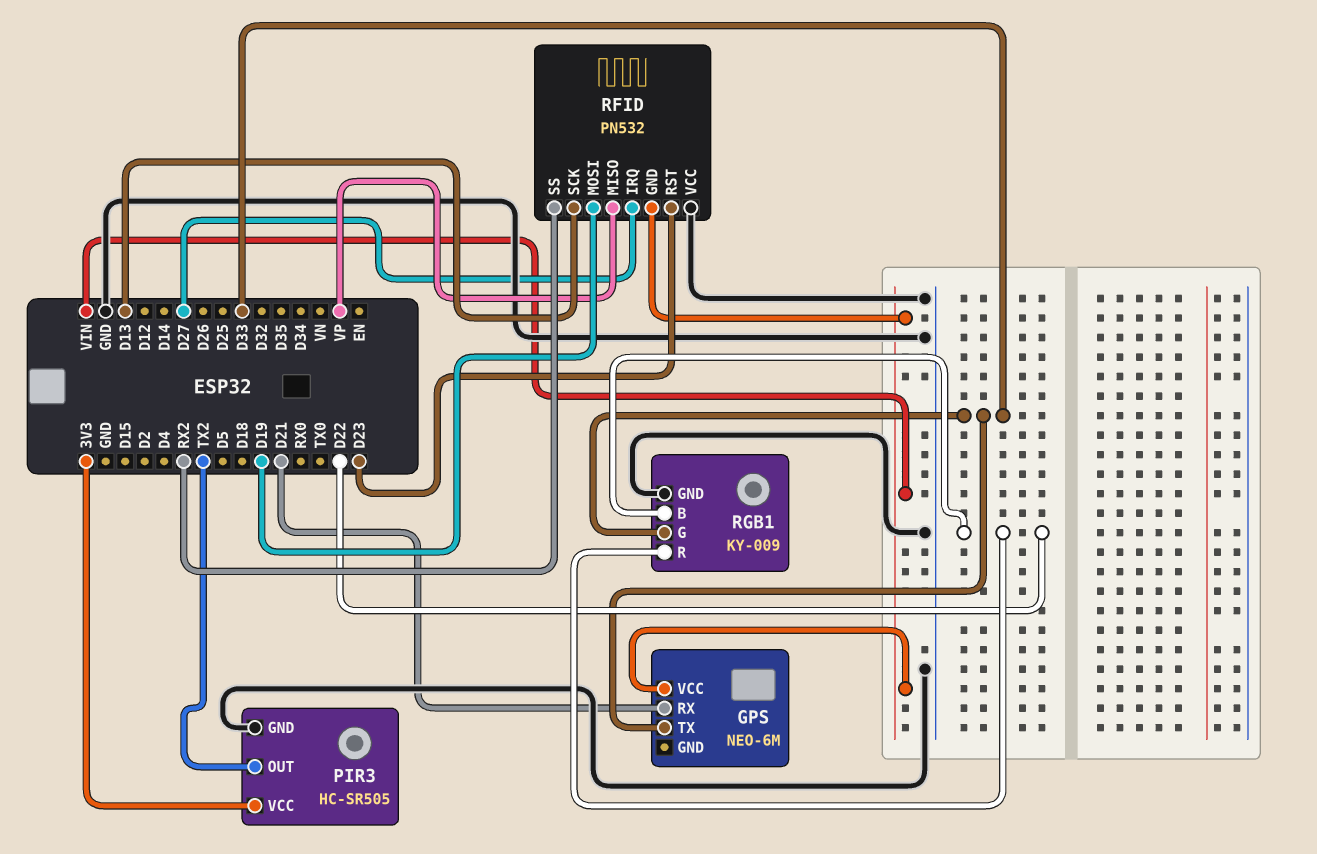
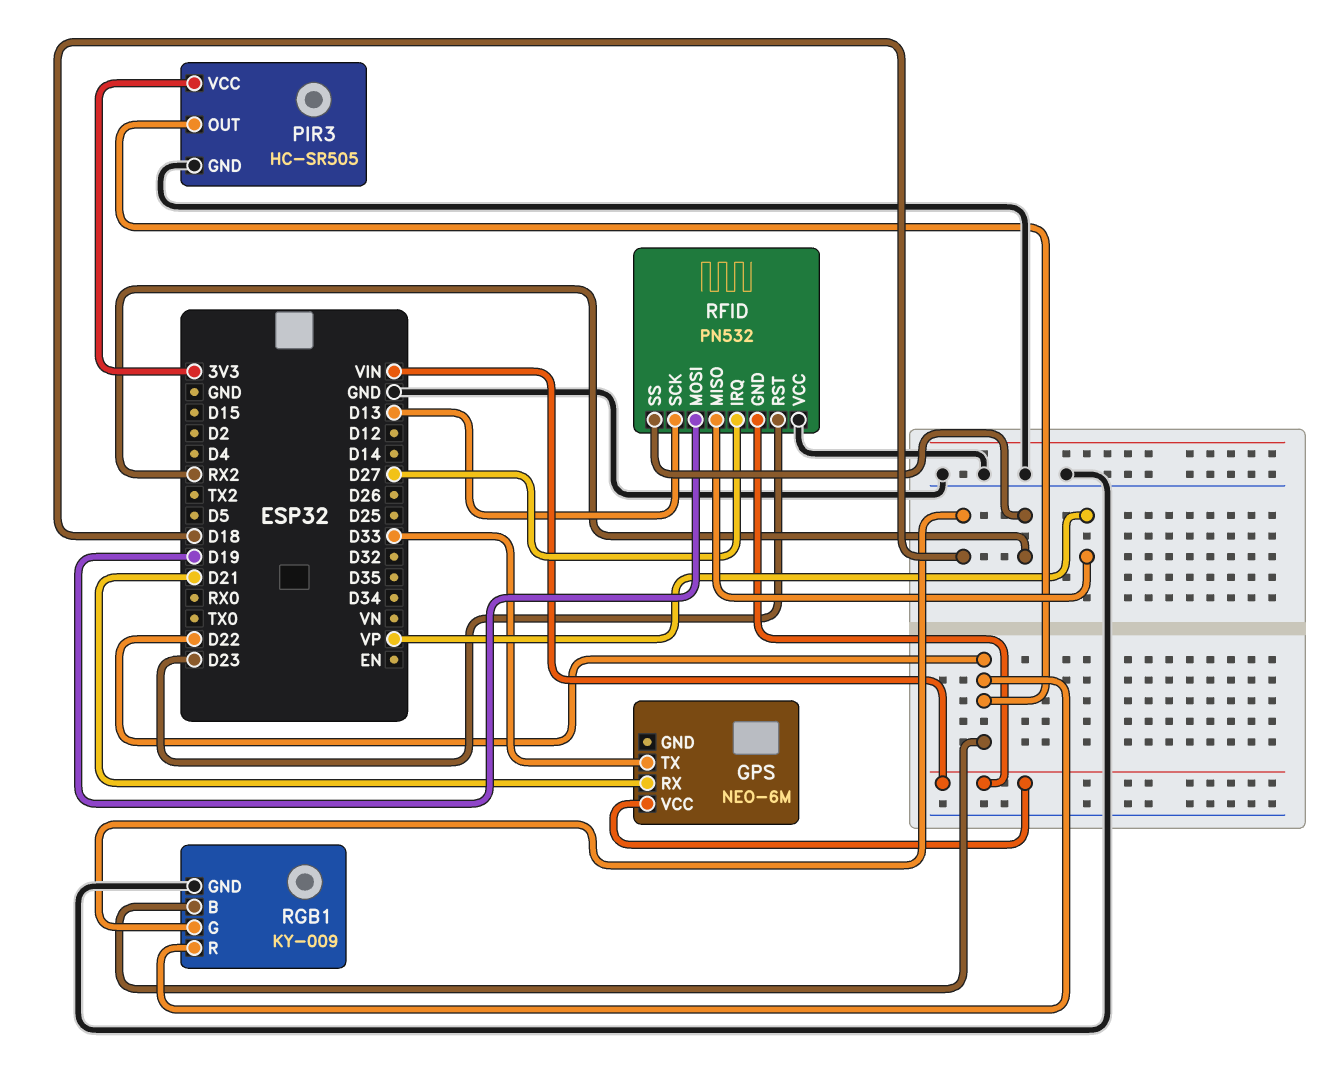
PIR3 pin OUT: TX2 -> D22
RGB1 pin G: D33 -> D18

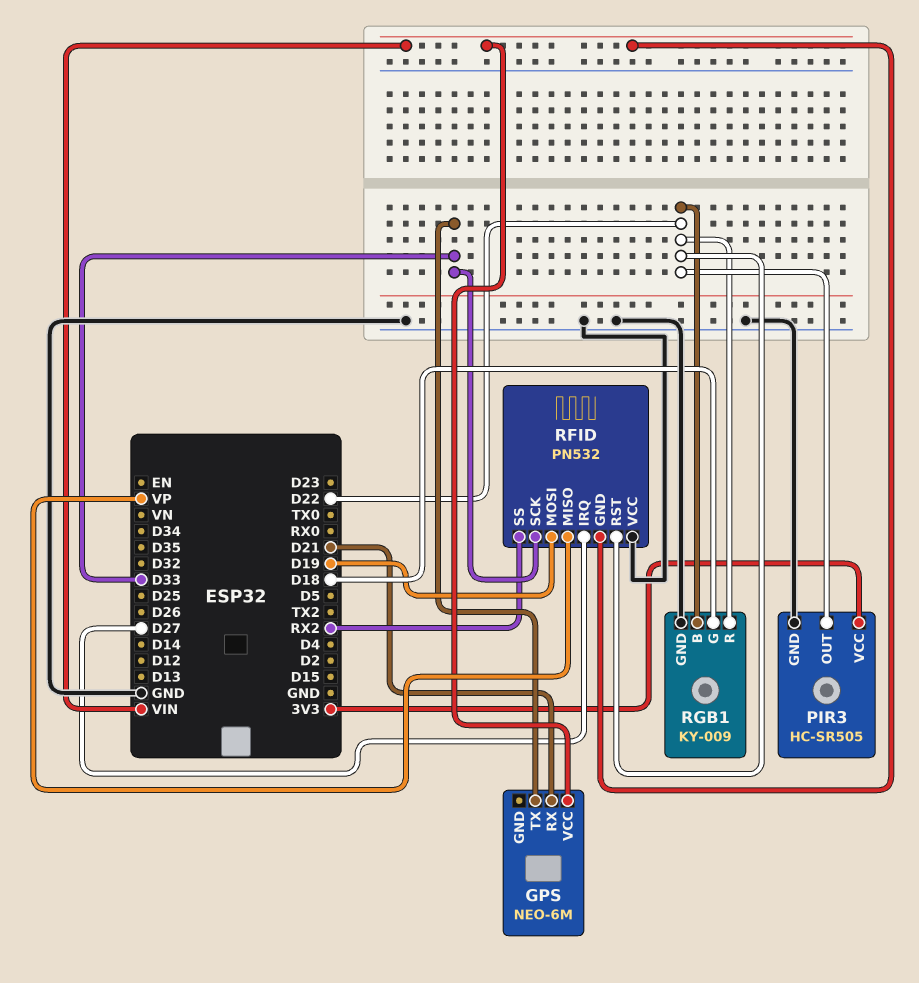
RFID pin RST: D23 -> D22
RFID pin SCK: D13 -> D33

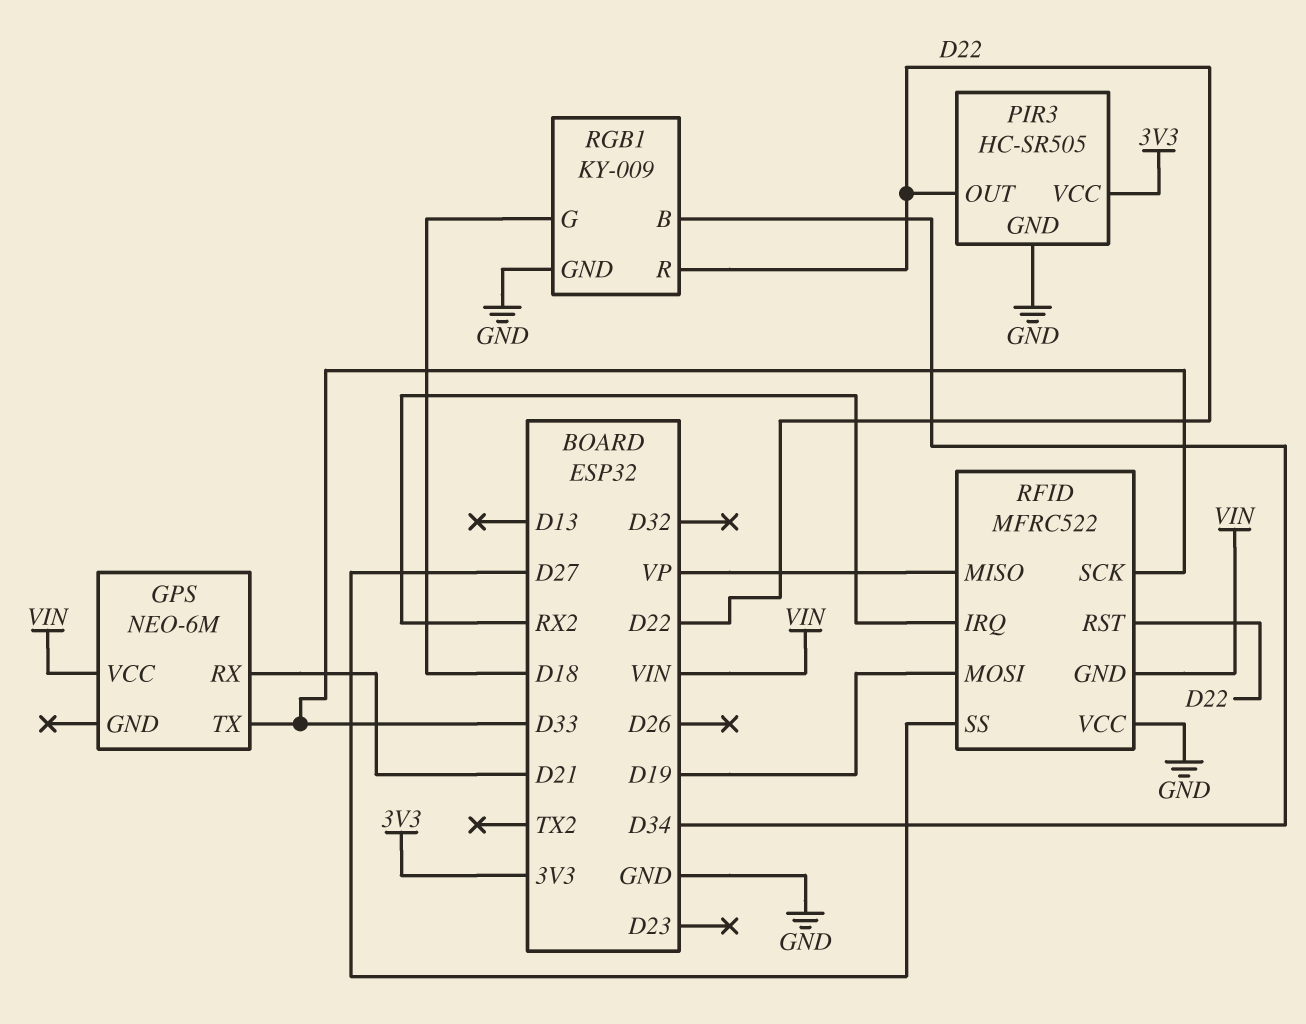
RFID: PN532 -> MFRC522
RFID pin IRQ: D27 -> RX2
RFID pin SS: RX2 -> D27
RGB1 pin B: D22 -> D34

